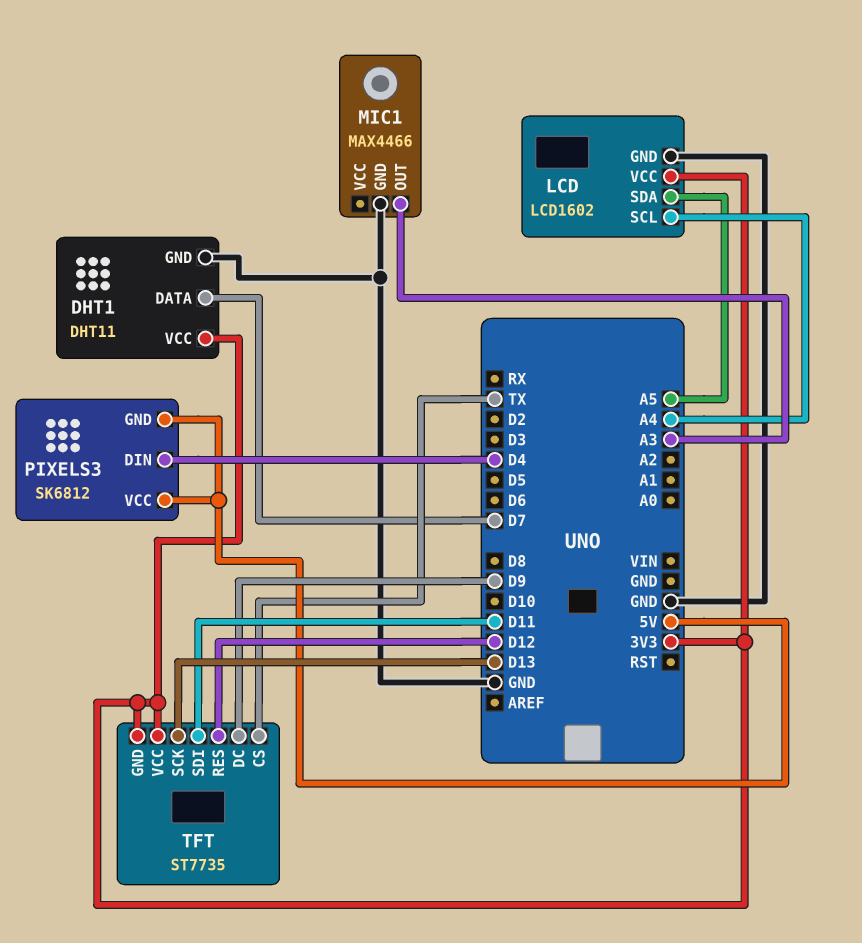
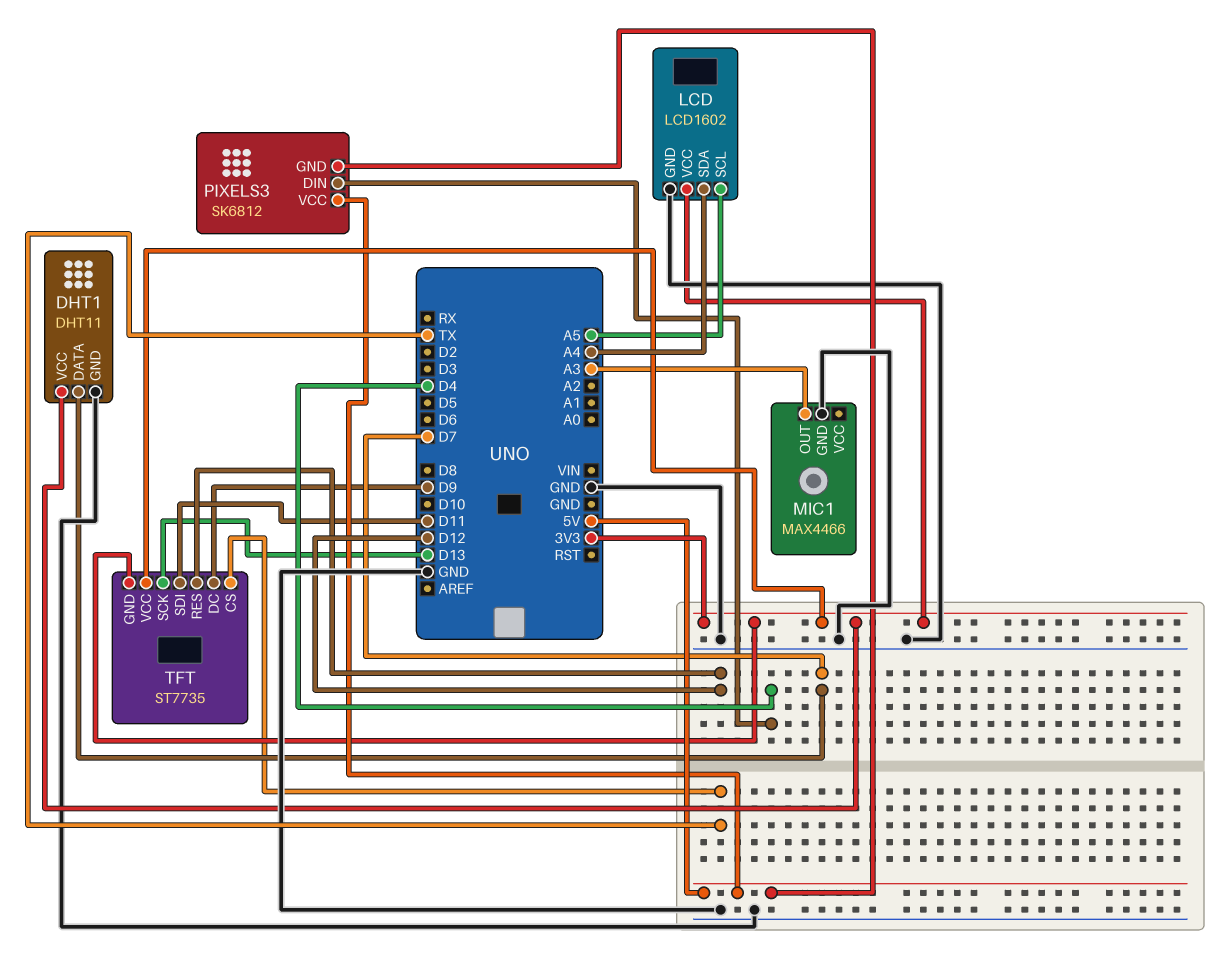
LCD pin SCL: A4 -> A5
LCD pin SDA: A5 -> A4

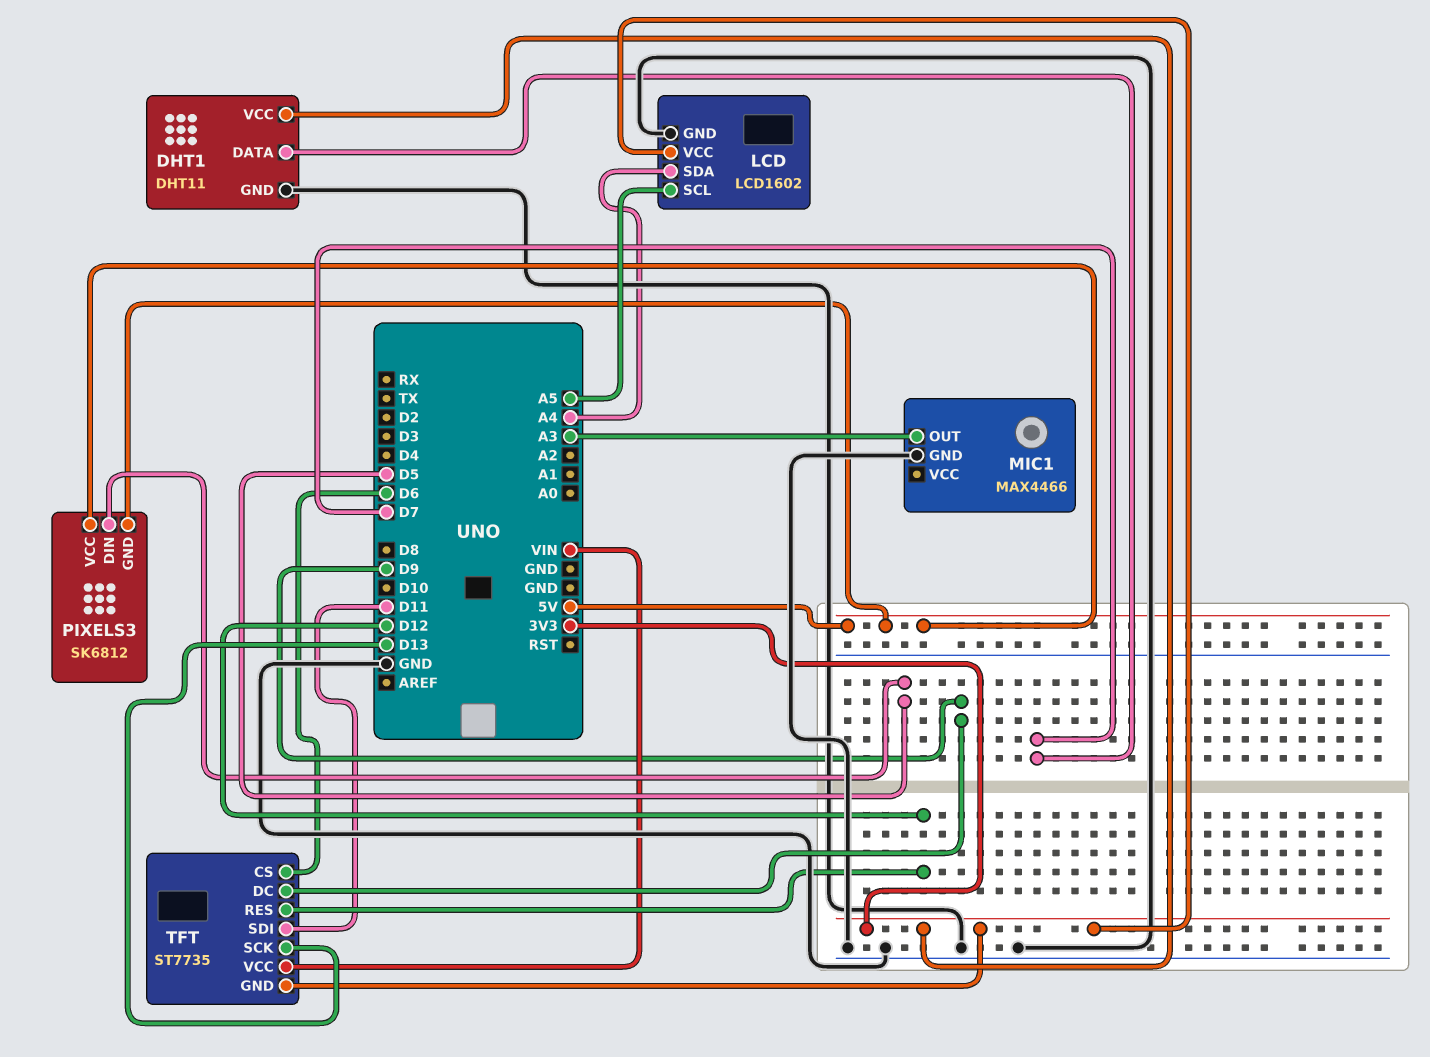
PIXELS3 pin DIN: D4 -> D5
TFT pin CS: TX -> D6
TFT pin VCC: 3V3 -> VIN

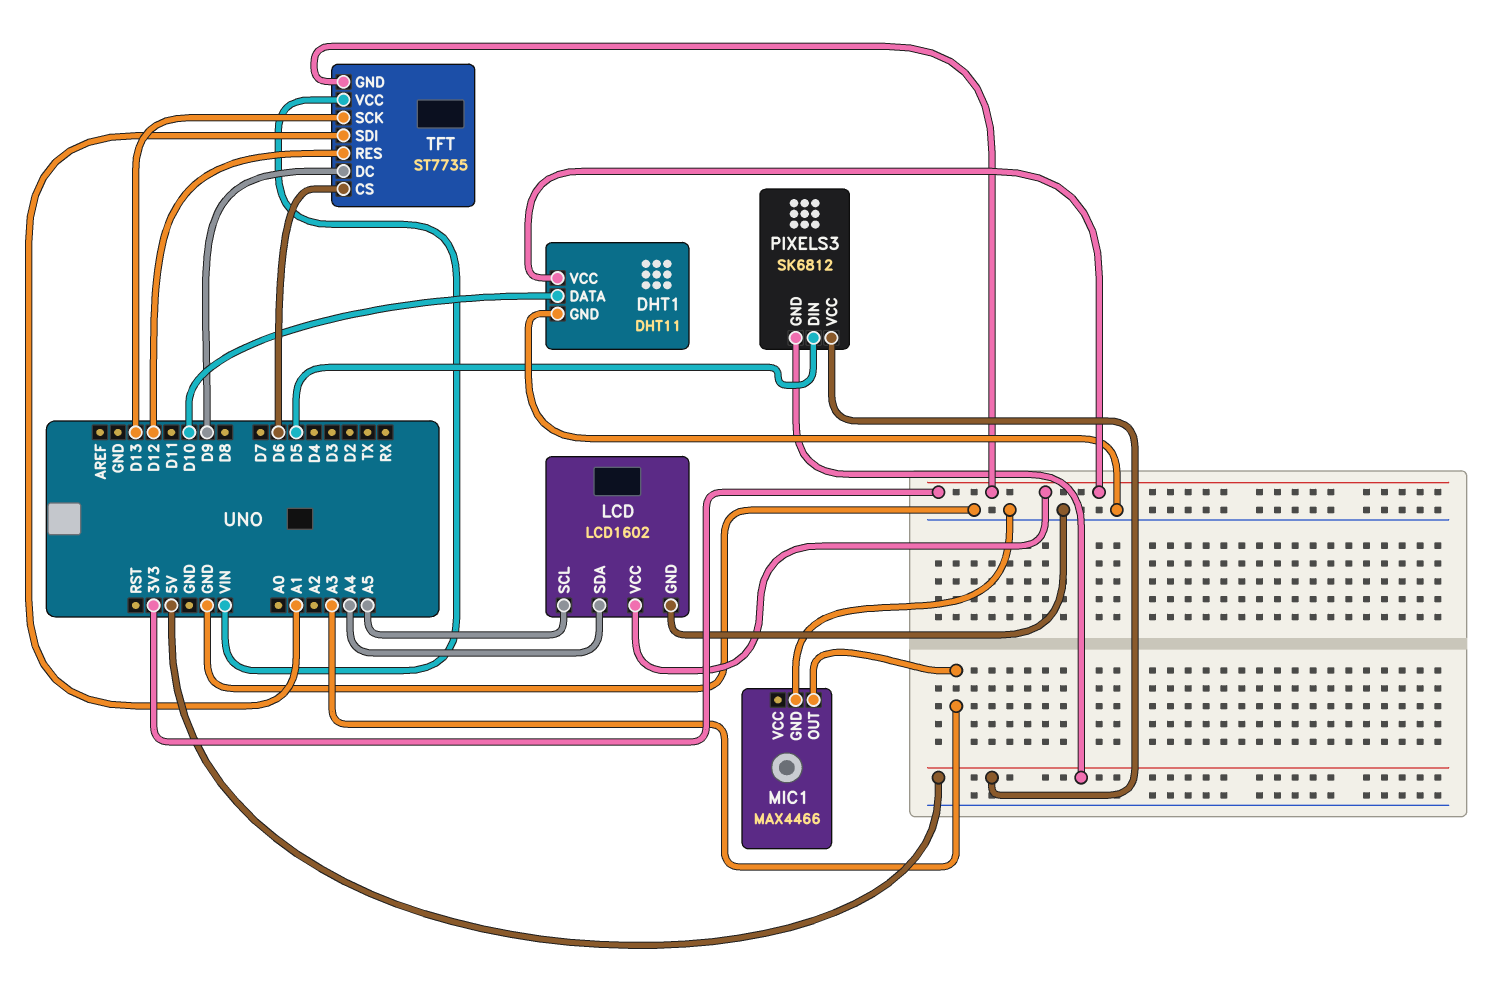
DHT1 pin DATA: D7 -> D10
TFT pin SDI: D11 -> A1

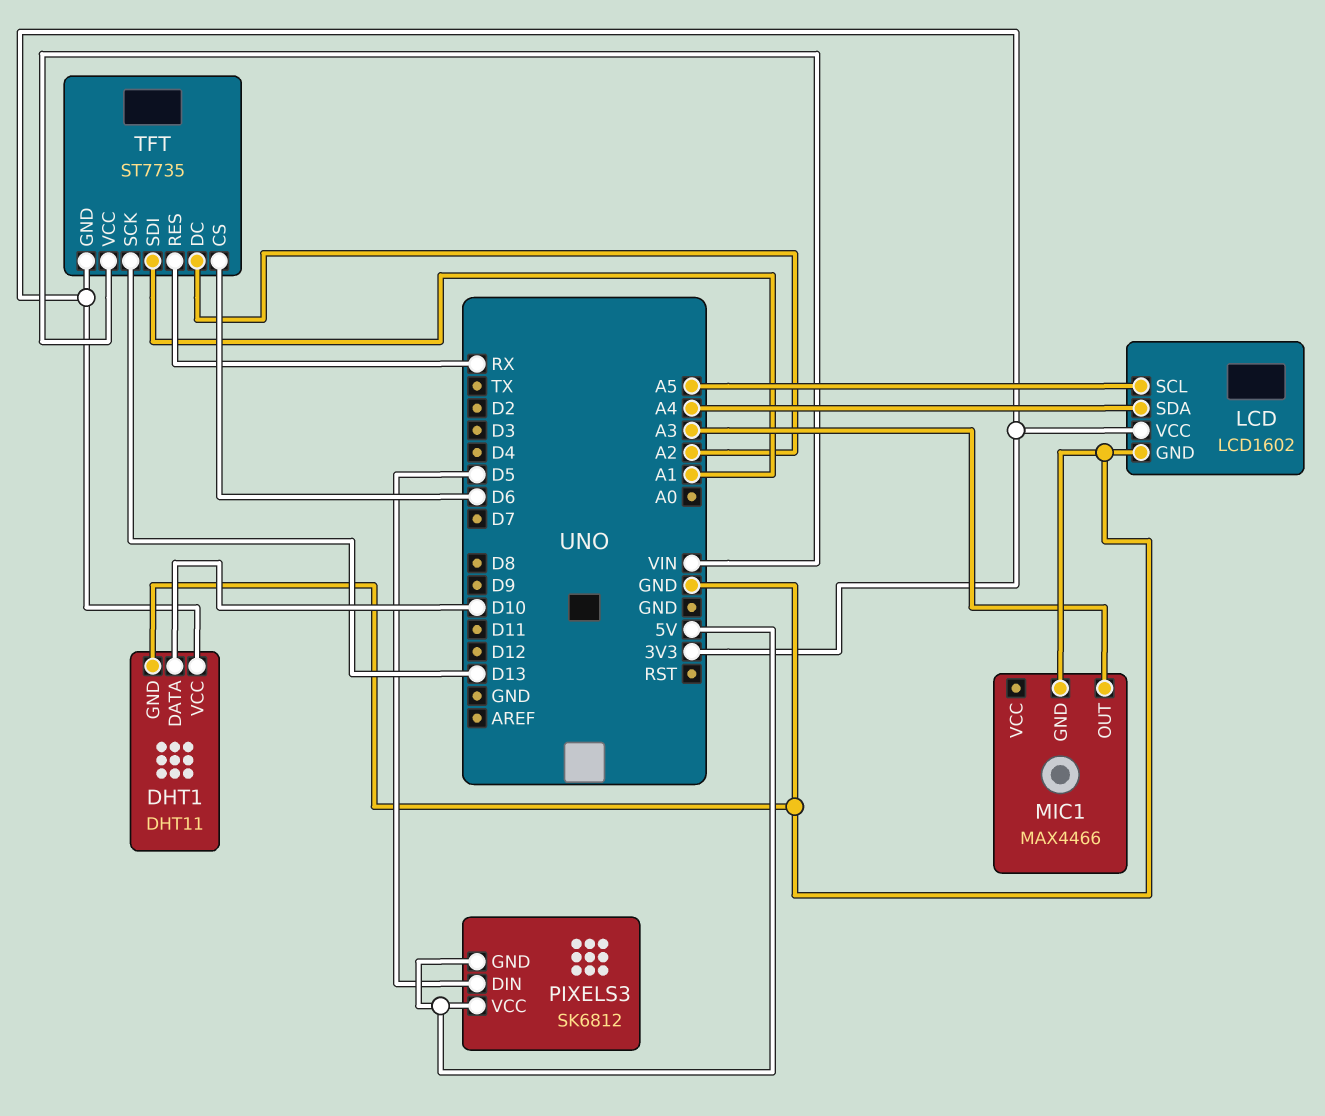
TFT pin DC: D9 -> A2
TFT pin RES: D12 -> RX

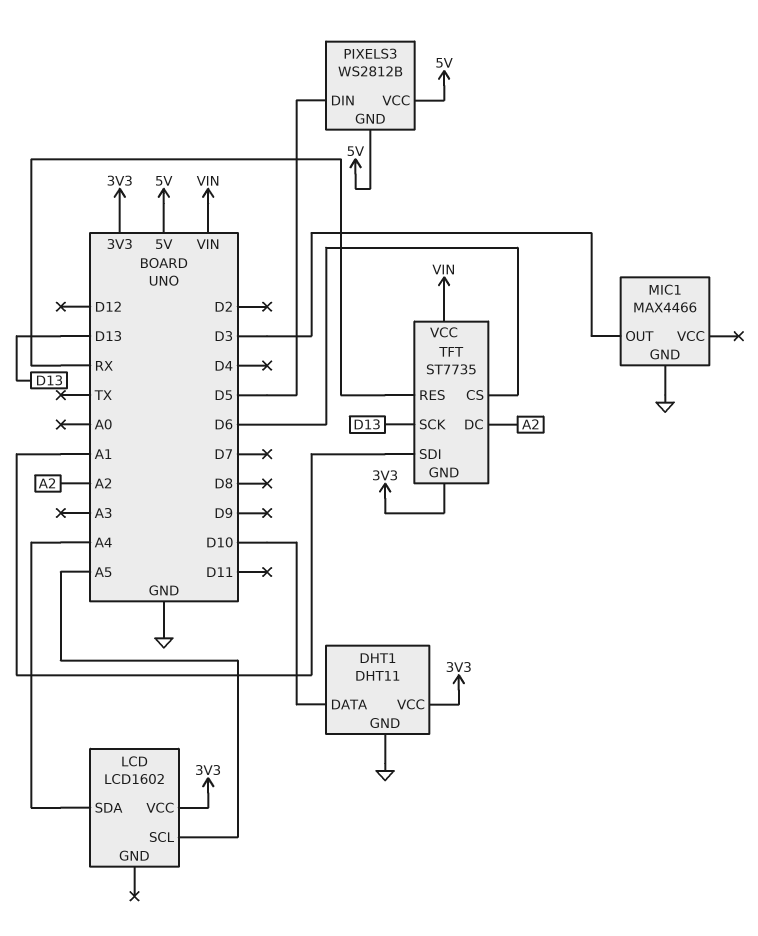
LCD pin GND: GND -> none
MIC1 pin OUT: A3 -> D3
PIXELS3: SK6812 -> WS2812B

